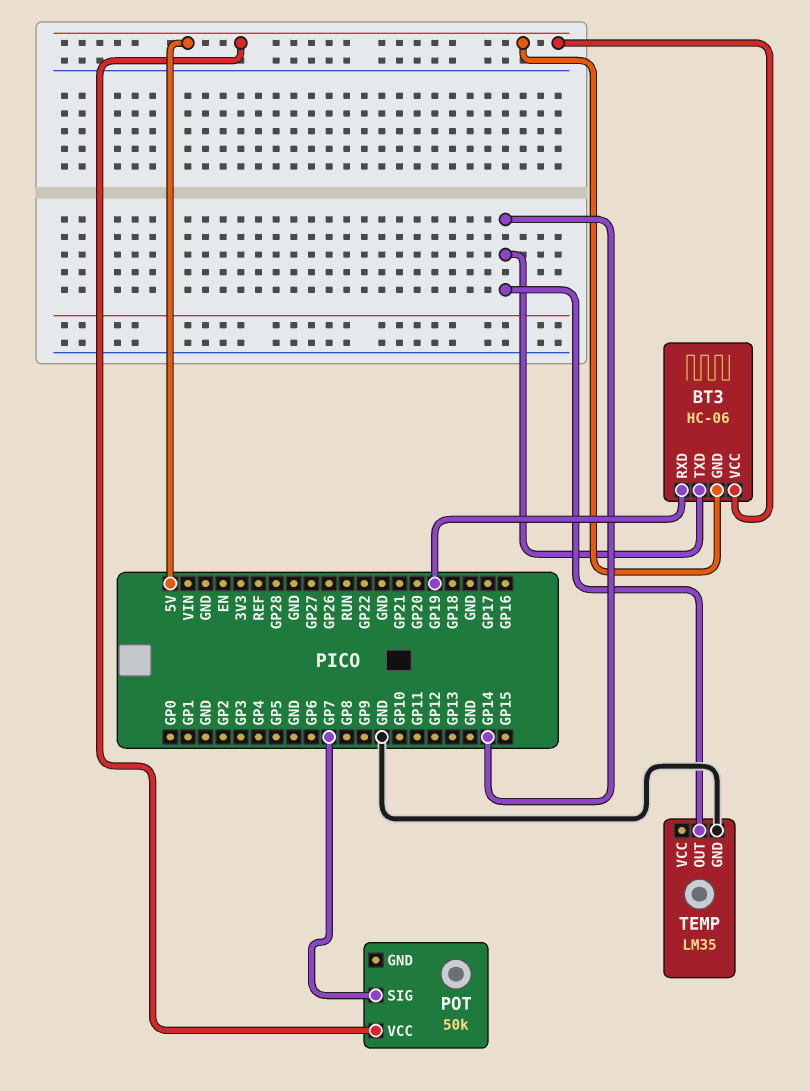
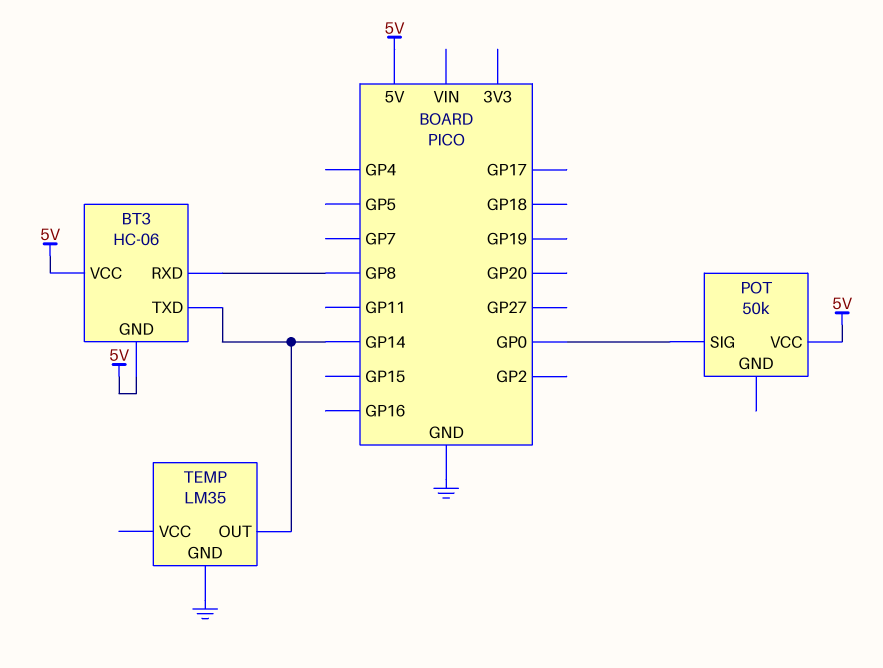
BT3 pin RXD: GP19 -> GP8
POT pin SIG: GP7 -> GP0

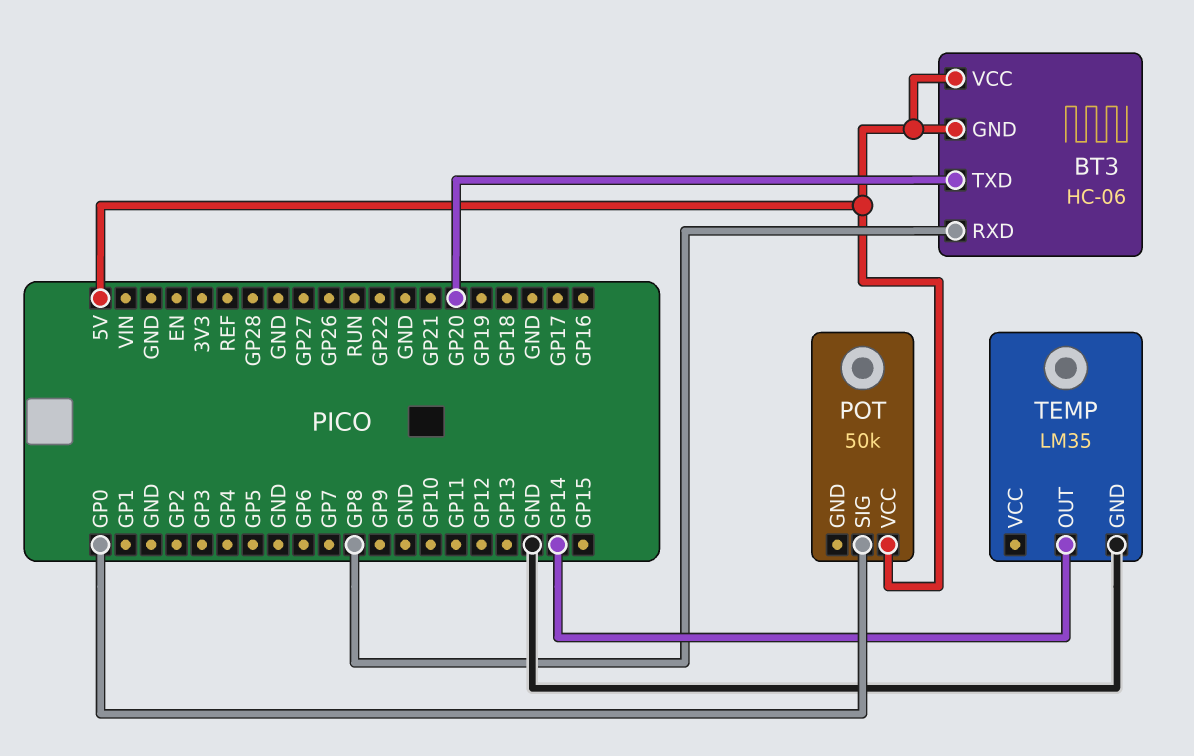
BT3 pin TXD: GP14 -> GP20

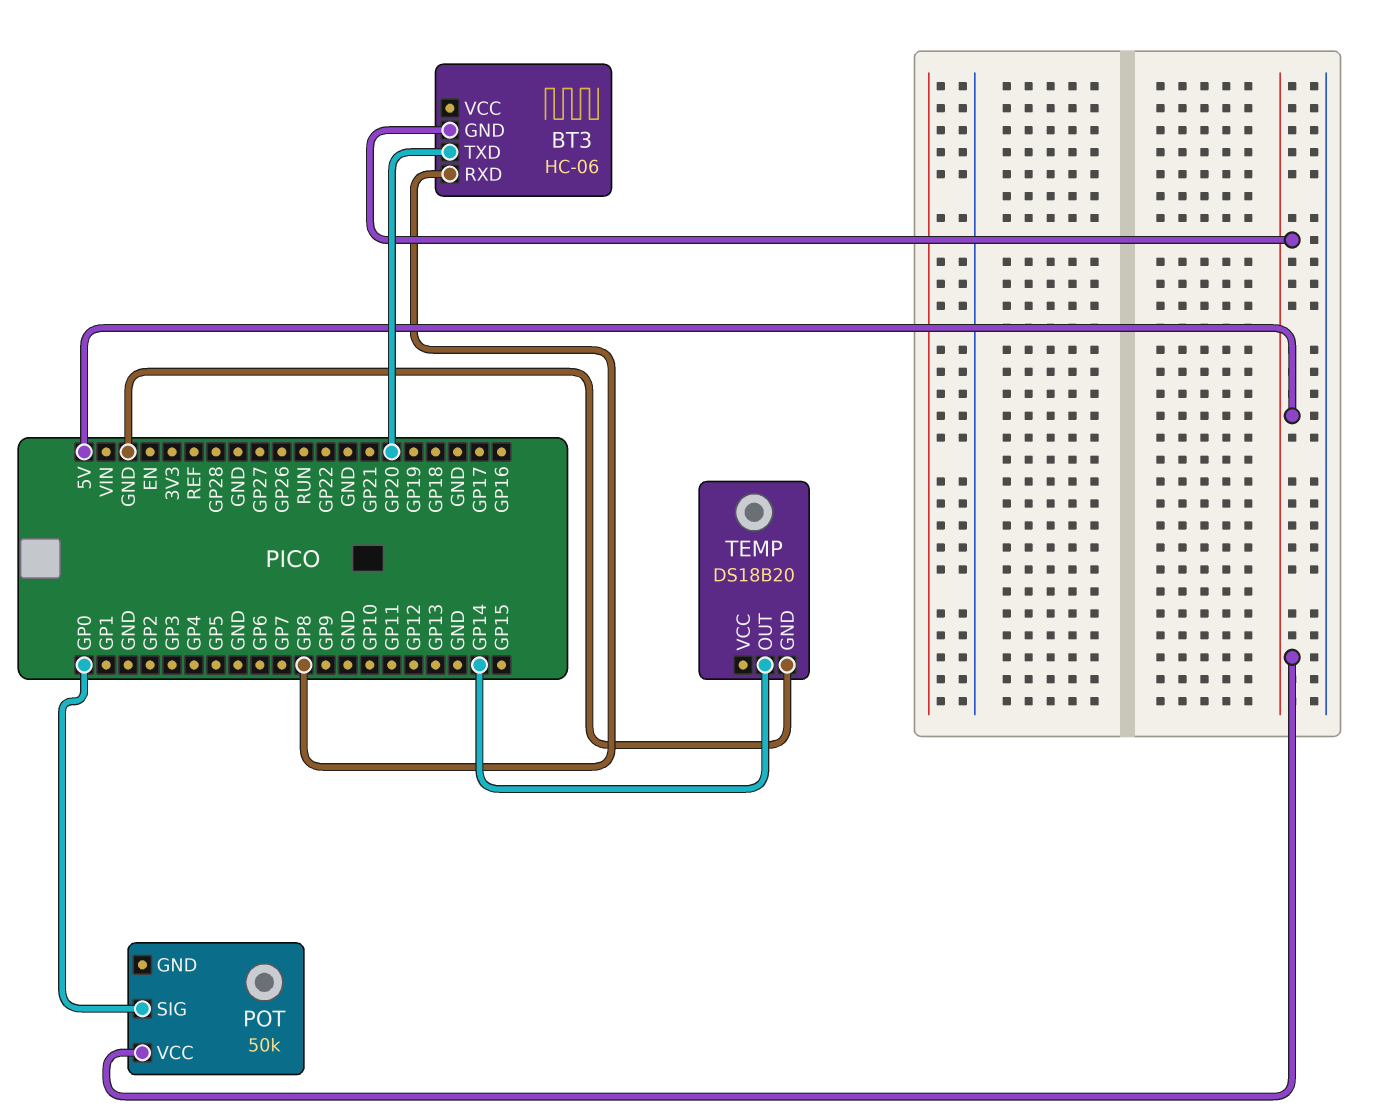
BT3 pin VCC: 5V -> none
TEMP: LM35 -> DS18B20

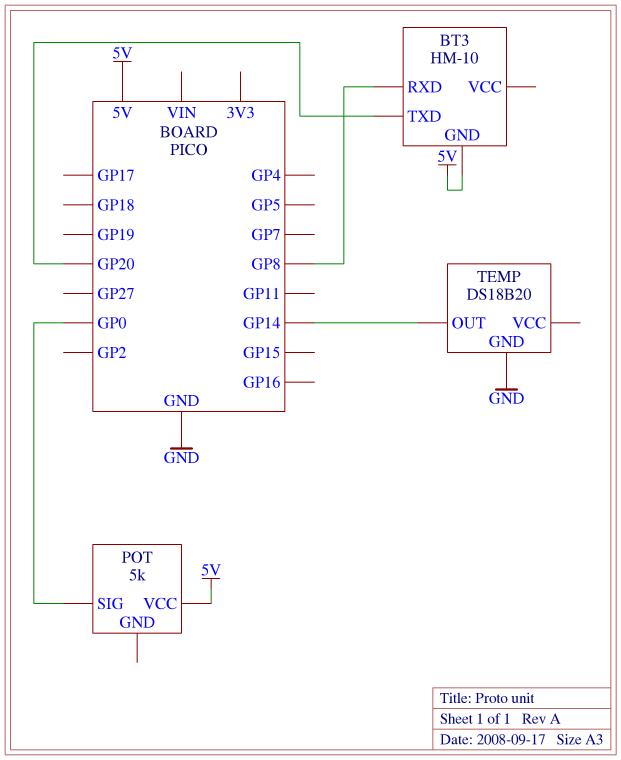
BT3: HC-06 -> HM-10
POT: 50k -> 5k

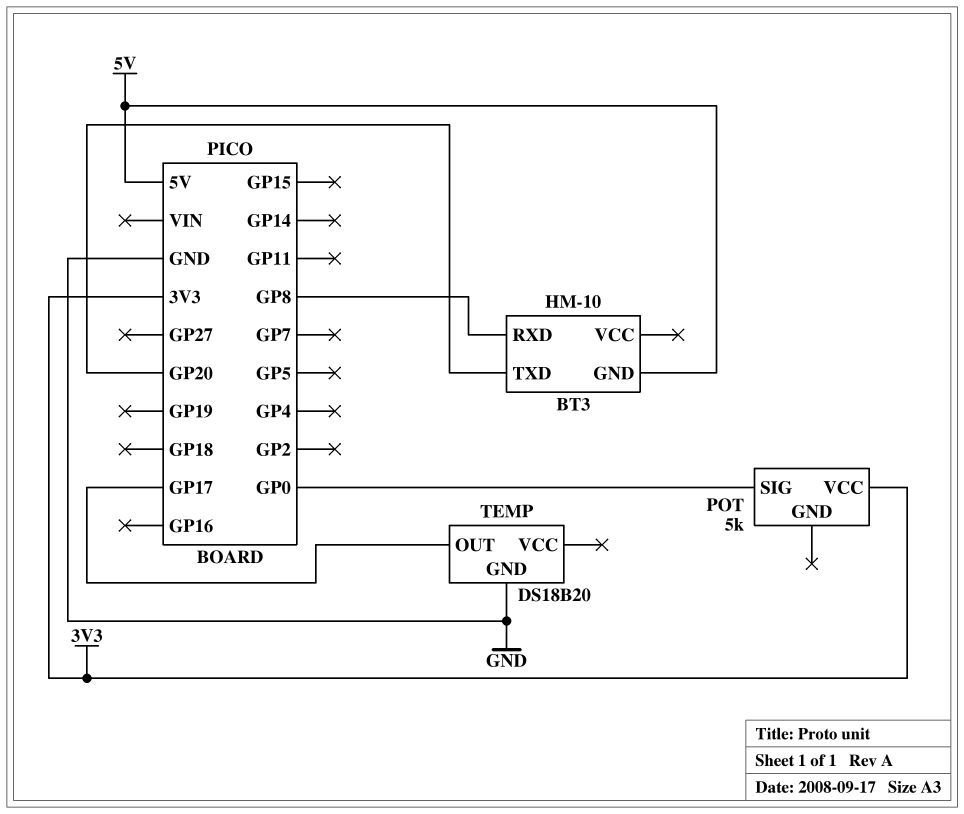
POT pin VCC: 5V -> 3V3
TEMP pin OUT: GP14 -> GP17

